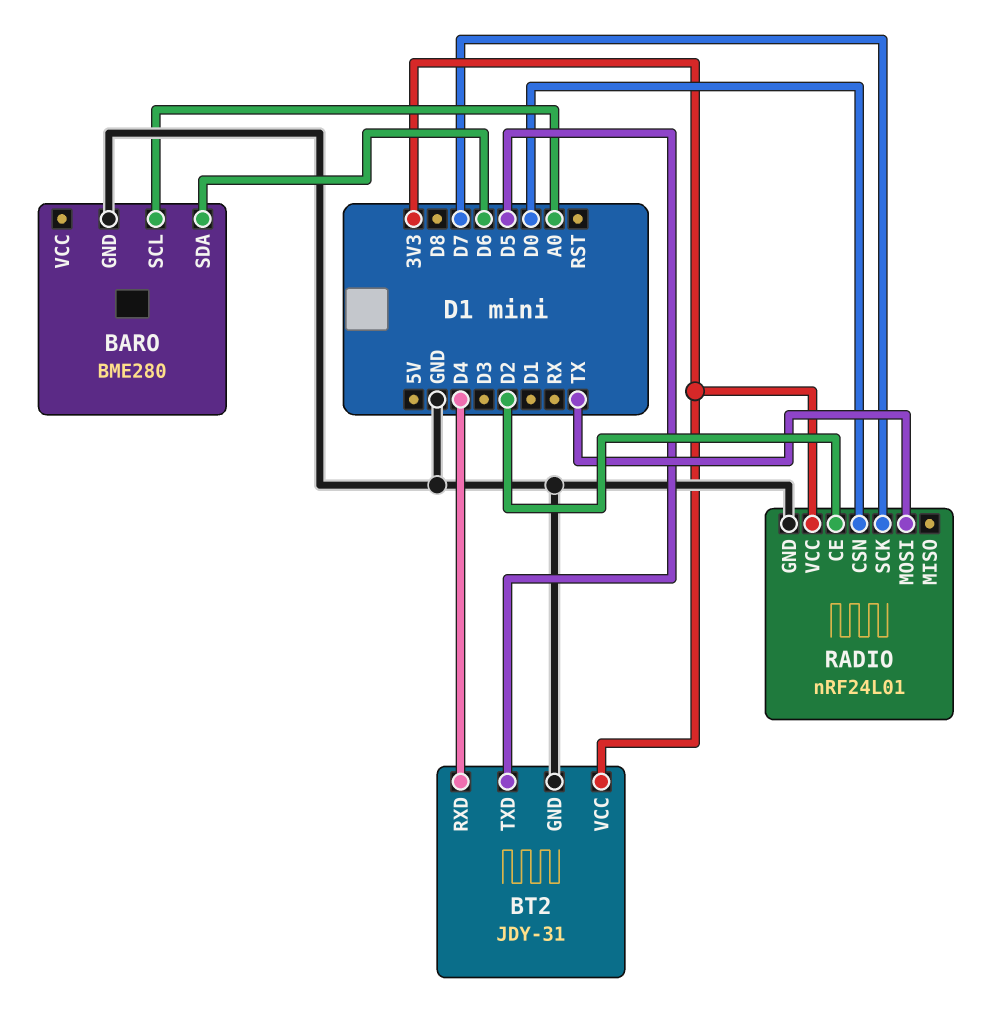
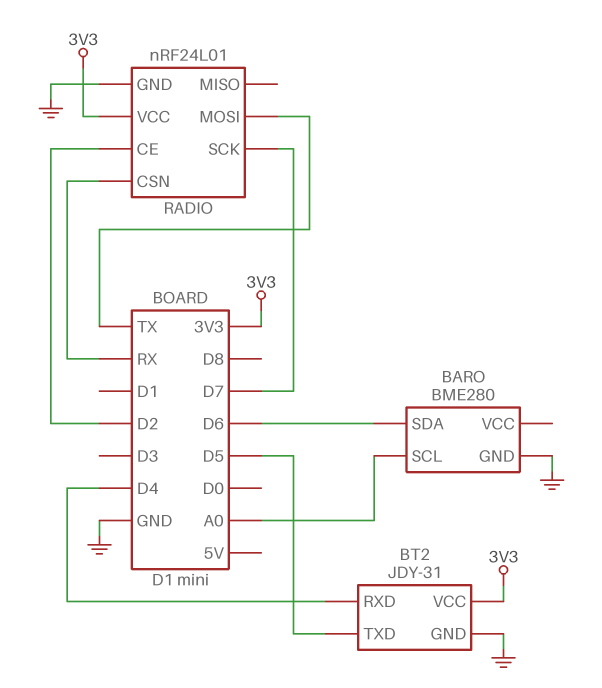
RADIO pin CSN: D0 -> RX

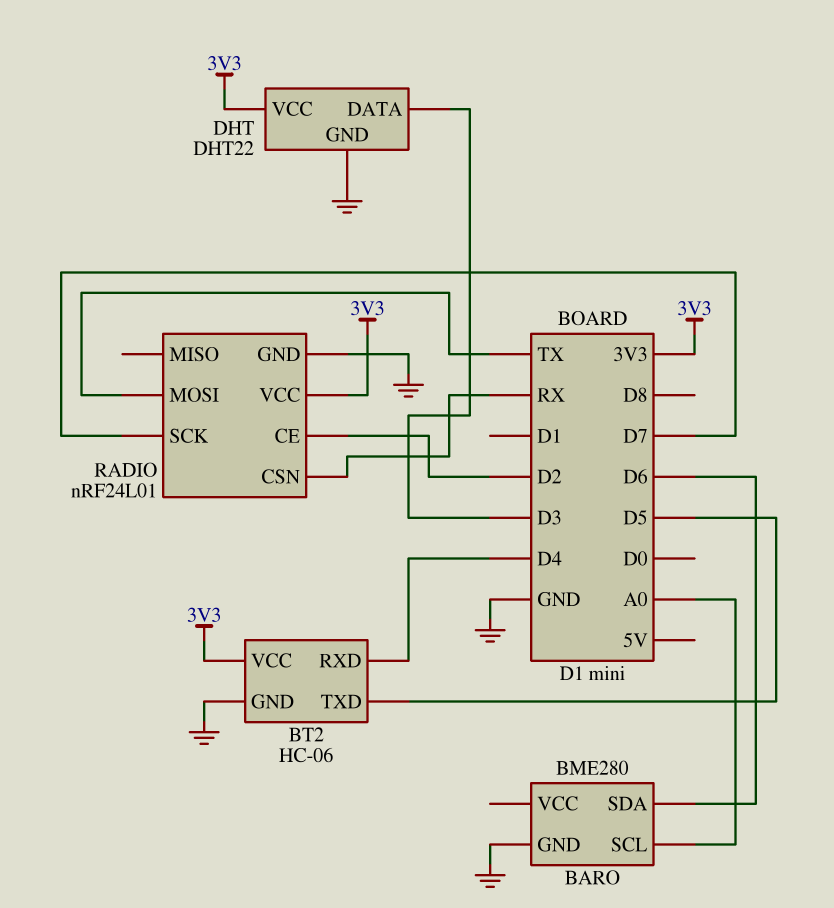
BT2: JDY-31 -> HC-06
DHT: none -> DHT22
DHT pin DATA: none -> D3
DHT pin GND: none -> GND
DHT pin VCC: none -> 3V3

